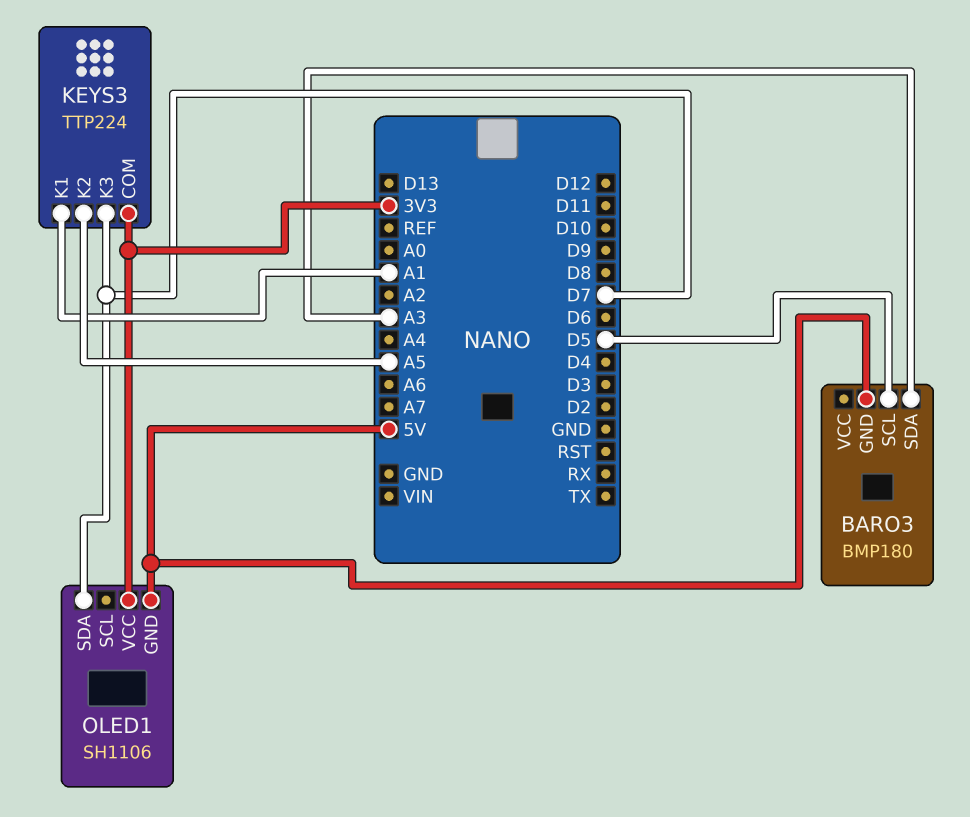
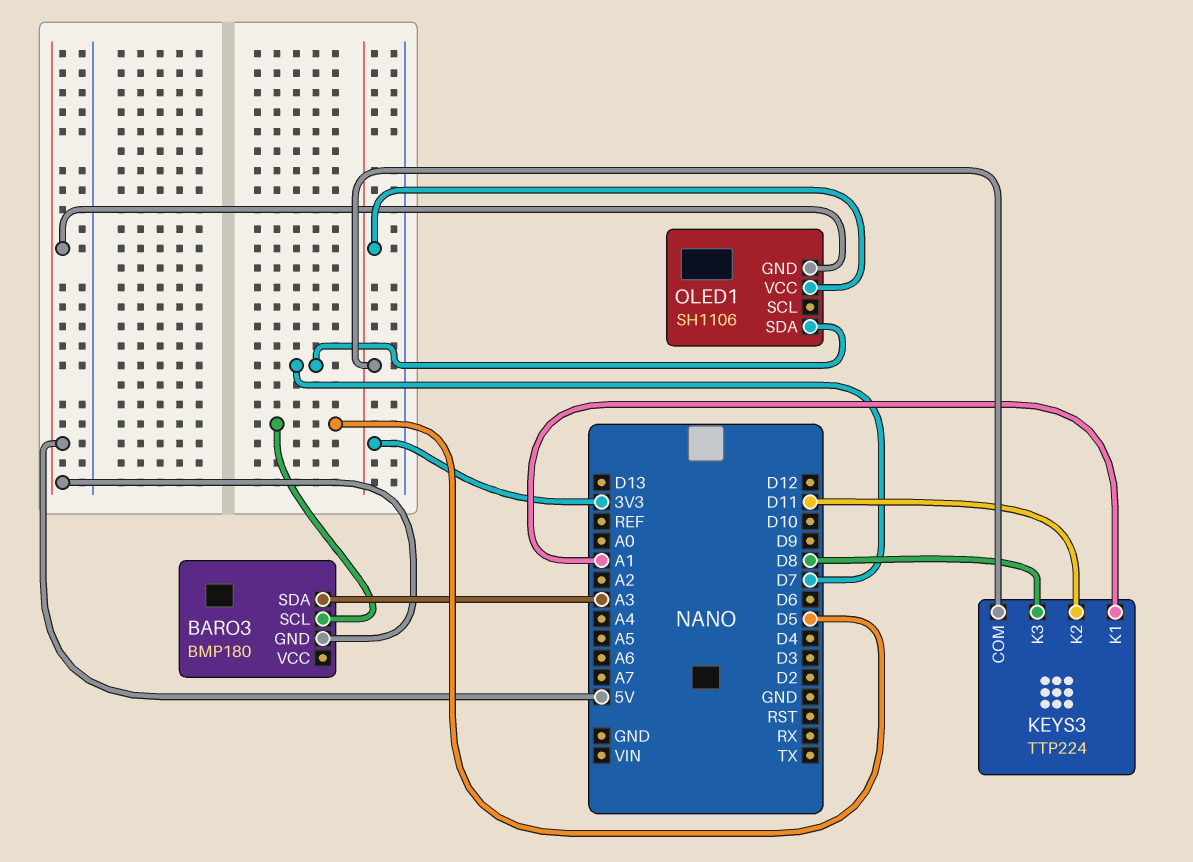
KEYS3 pin K2: A5 -> D11
KEYS3 pin K3: D7 -> D8

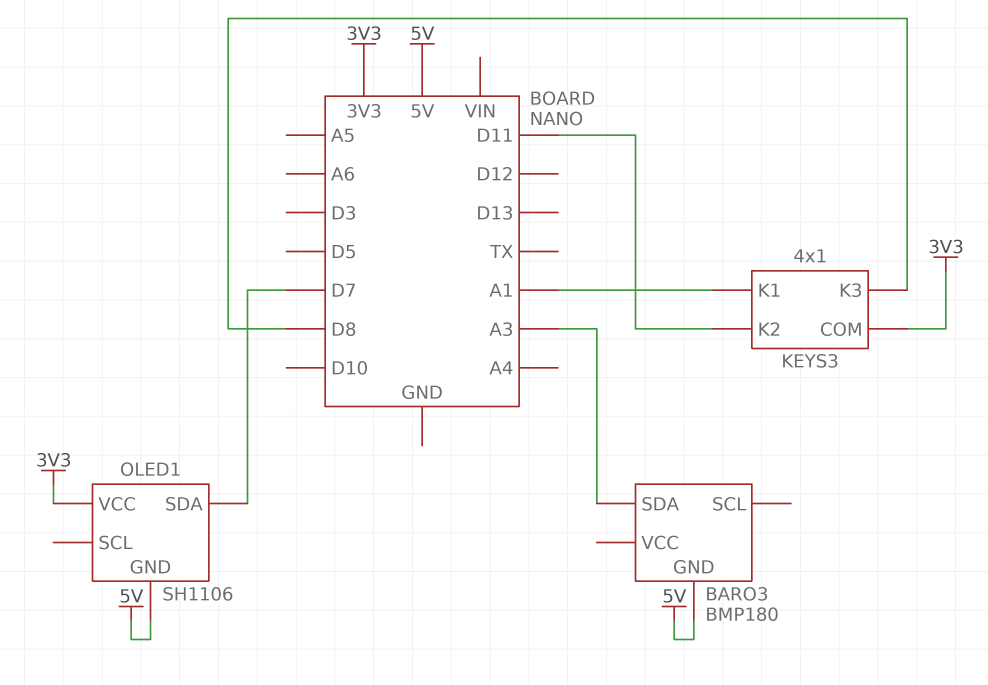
BARO3 pin SCL: D5 -> none
KEYS3: TTP224 -> 4x1

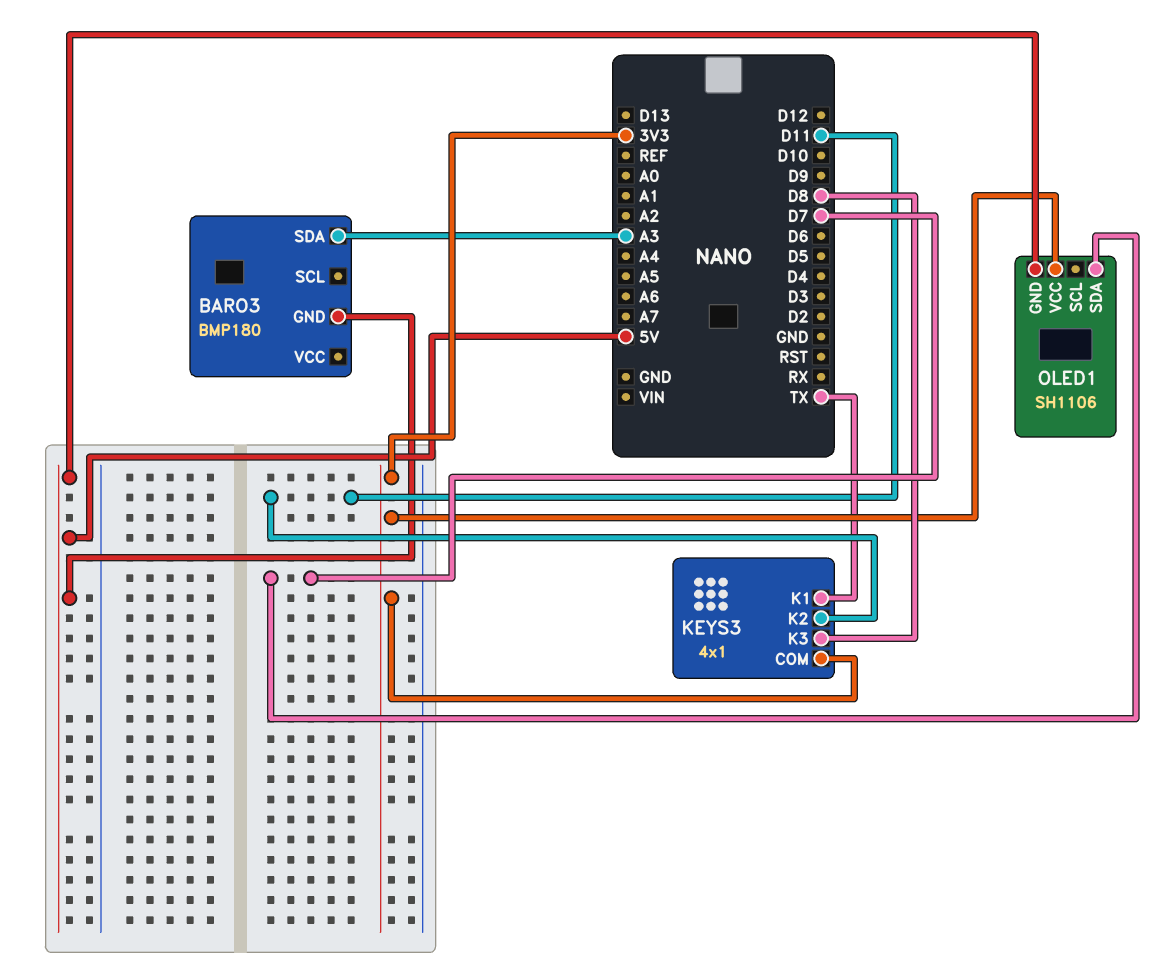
KEYS3 pin K1: A1 -> TX

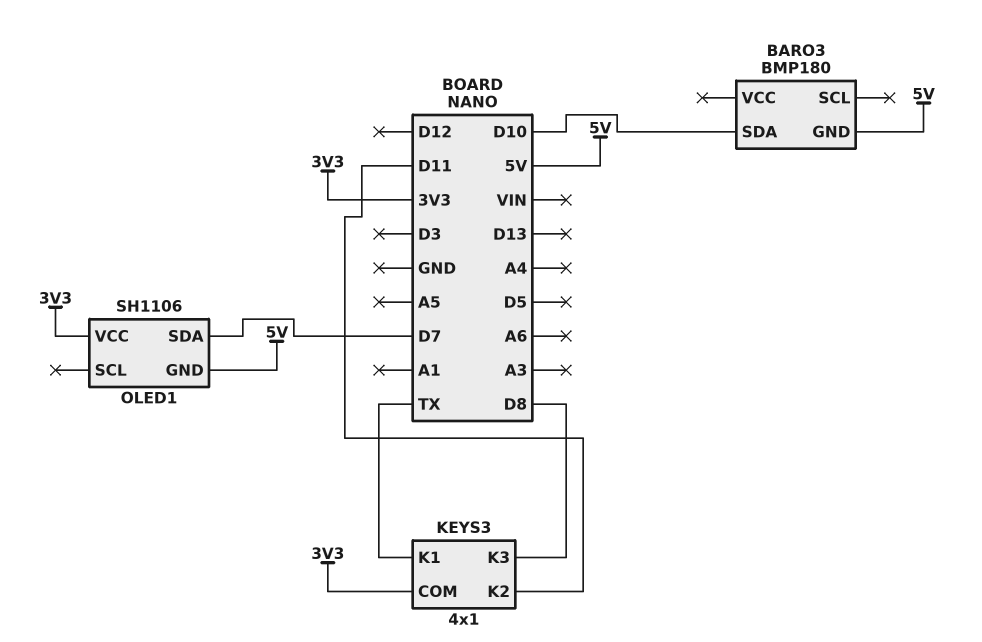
BARO3 pin SDA: A3 -> D10

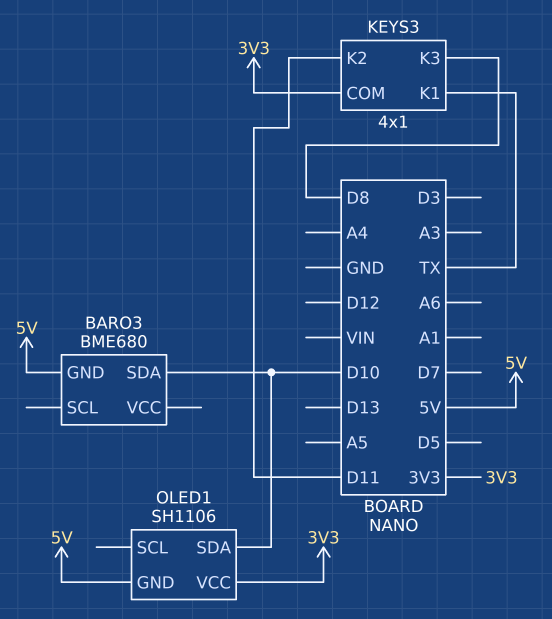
BARO3: BMP180 -> BME680
OLED1 pin SDA: D7 -> D10

